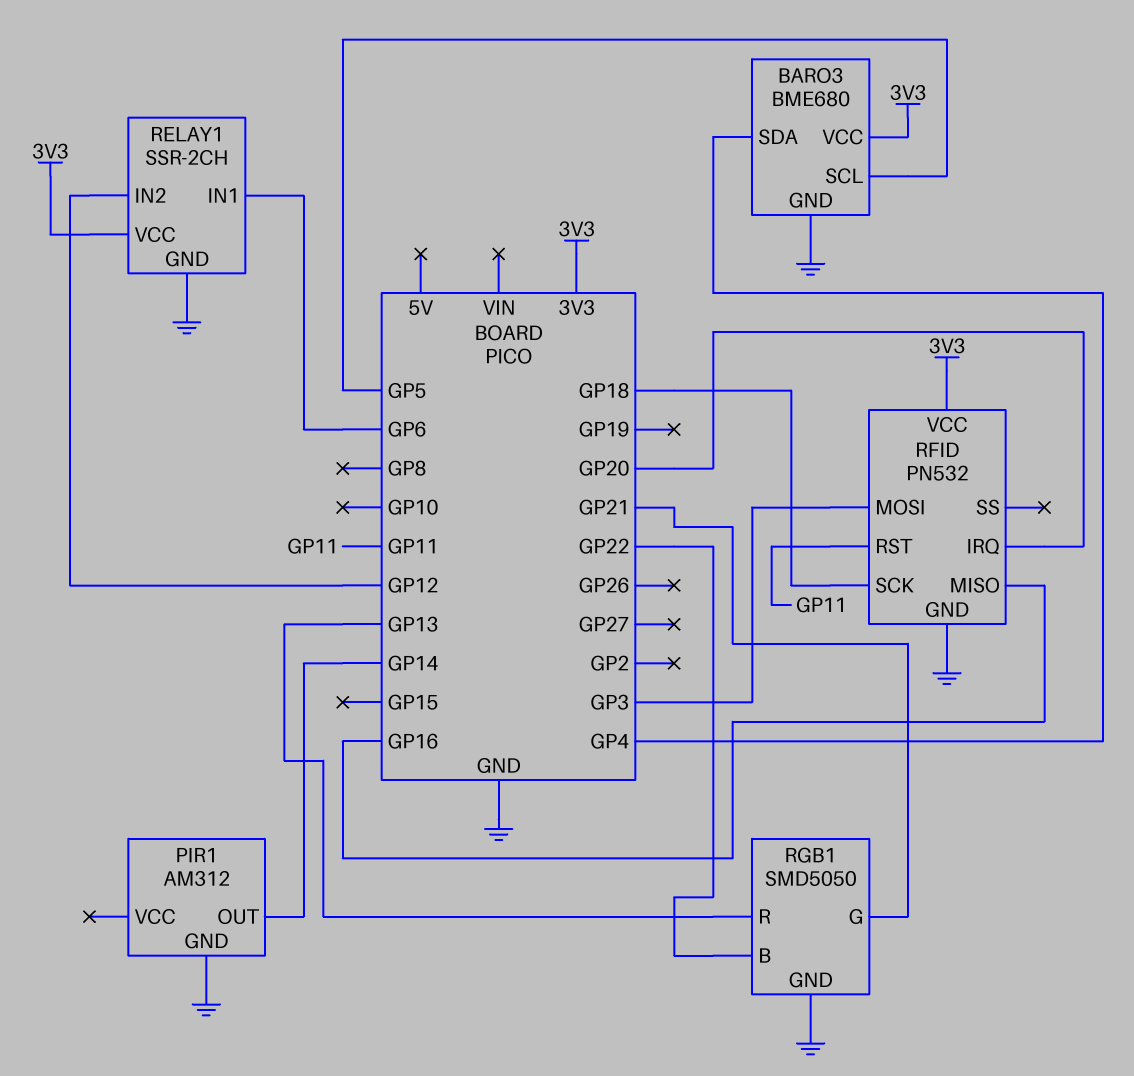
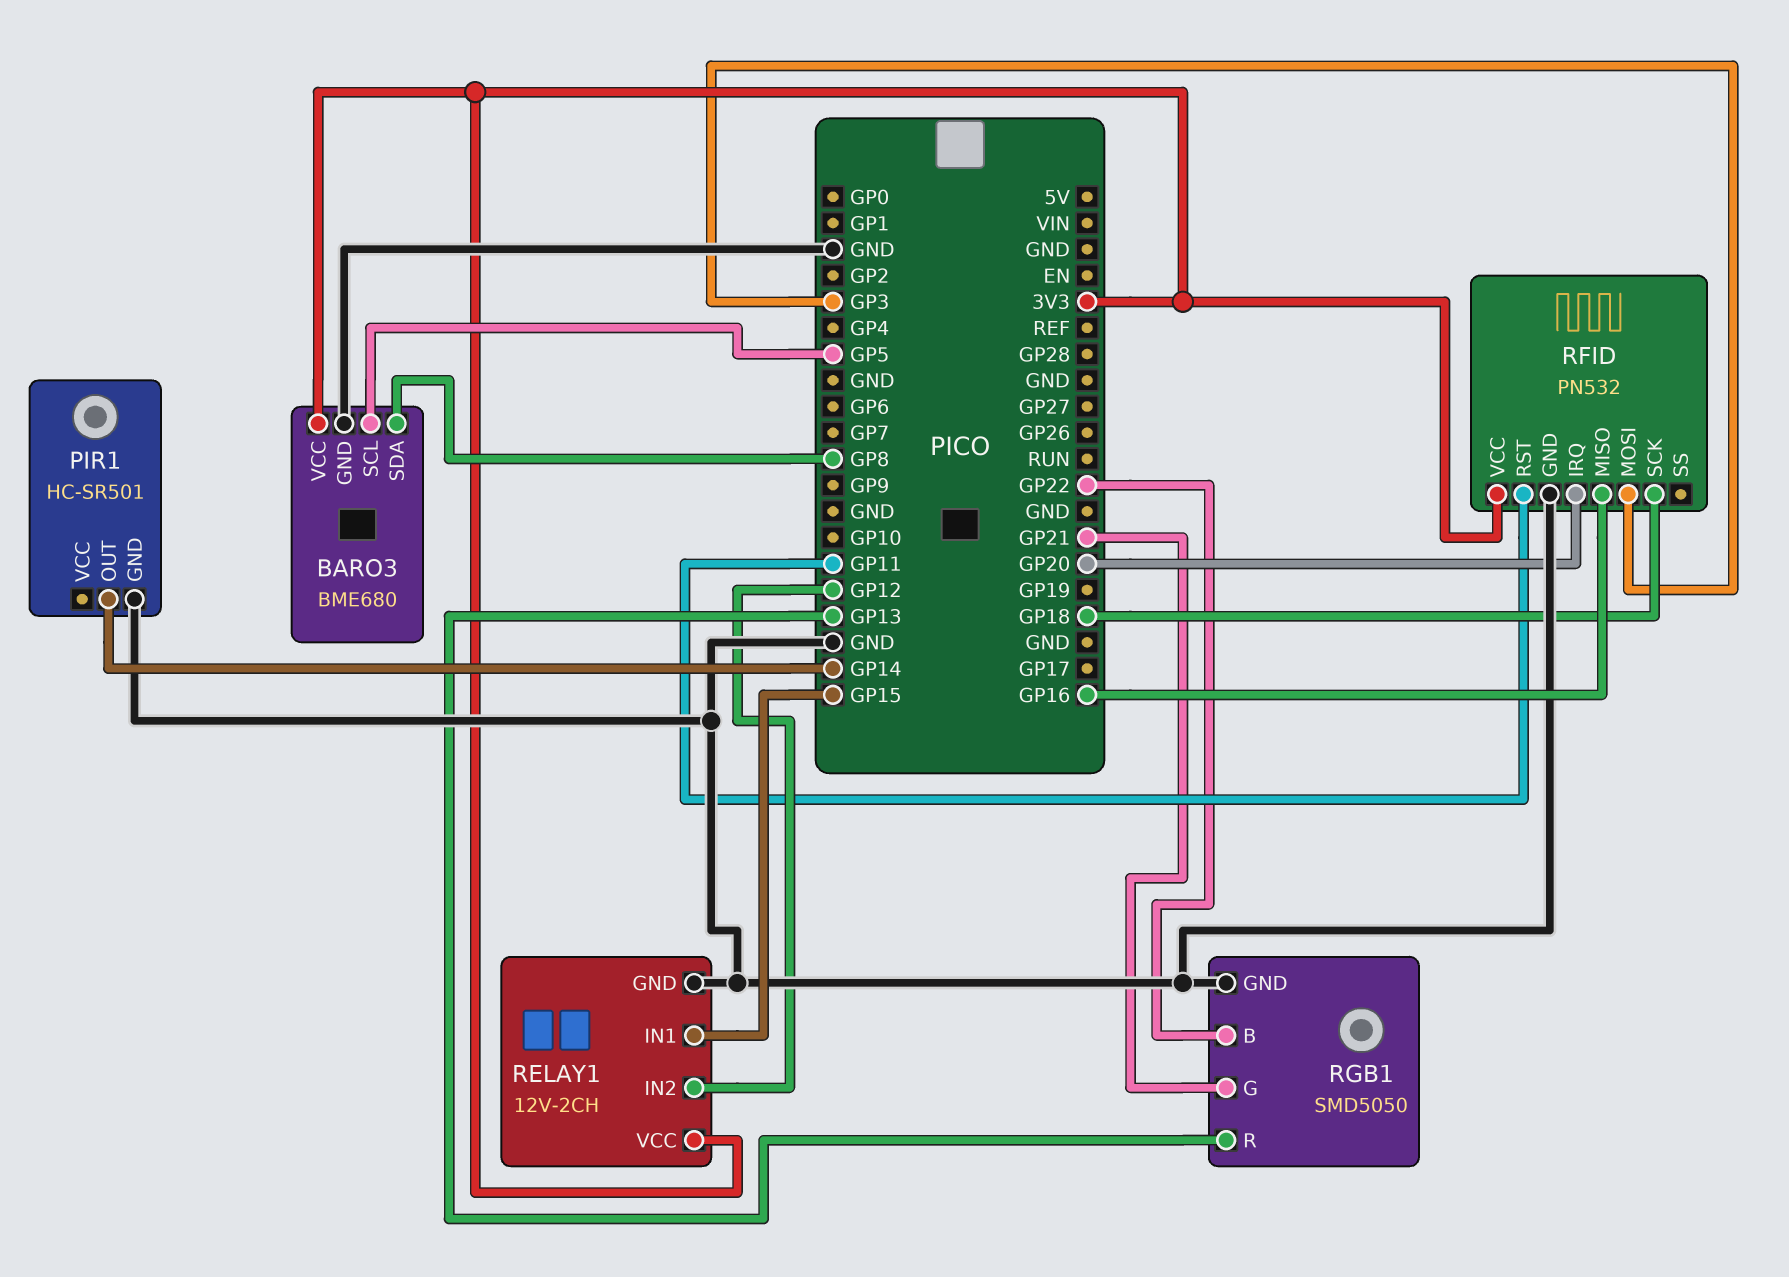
BARO3 pin SDA: GP4 -> GP8
PIR1: AM312 -> HC-SR501
RELAY1: SSR-2CH -> 12V-2CH
RELAY1 pin IN1: GP6 -> GP15

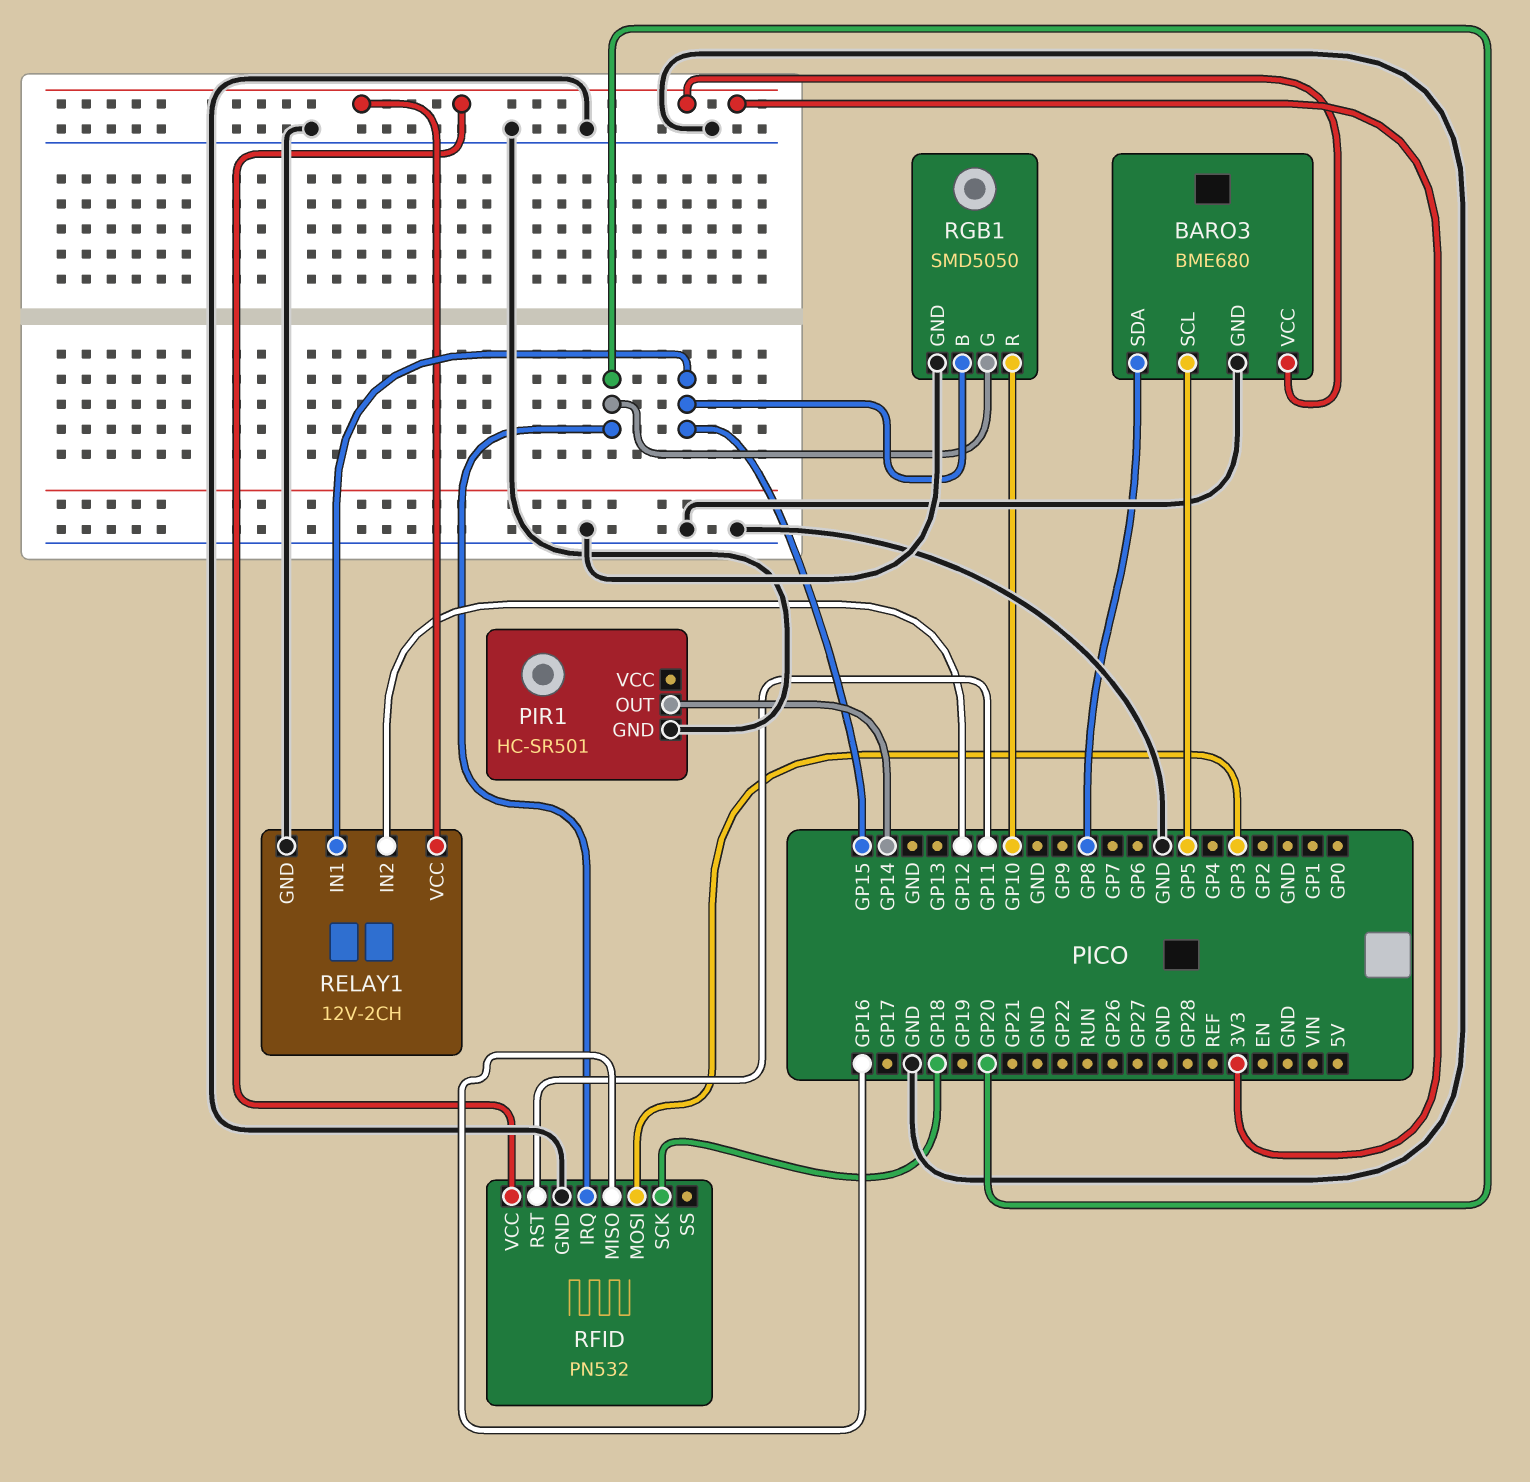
RGB1 pin B: GP22 -> GP15
RGB1 pin G: GP21 -> GP20
RGB1 pin R: GP13 -> GP10

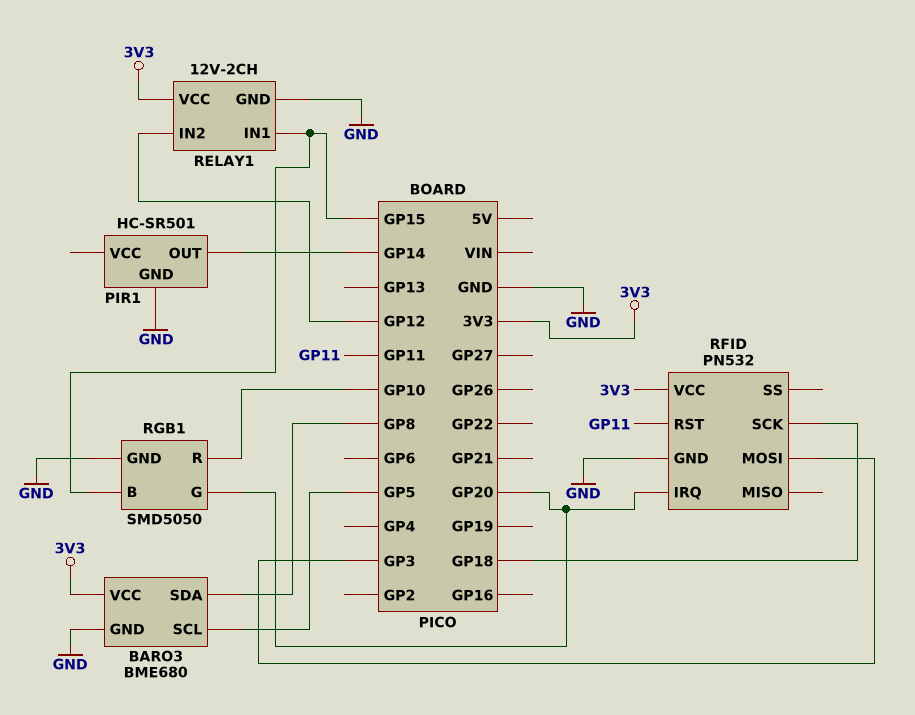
RFID pin MISO: GP16 -> none

